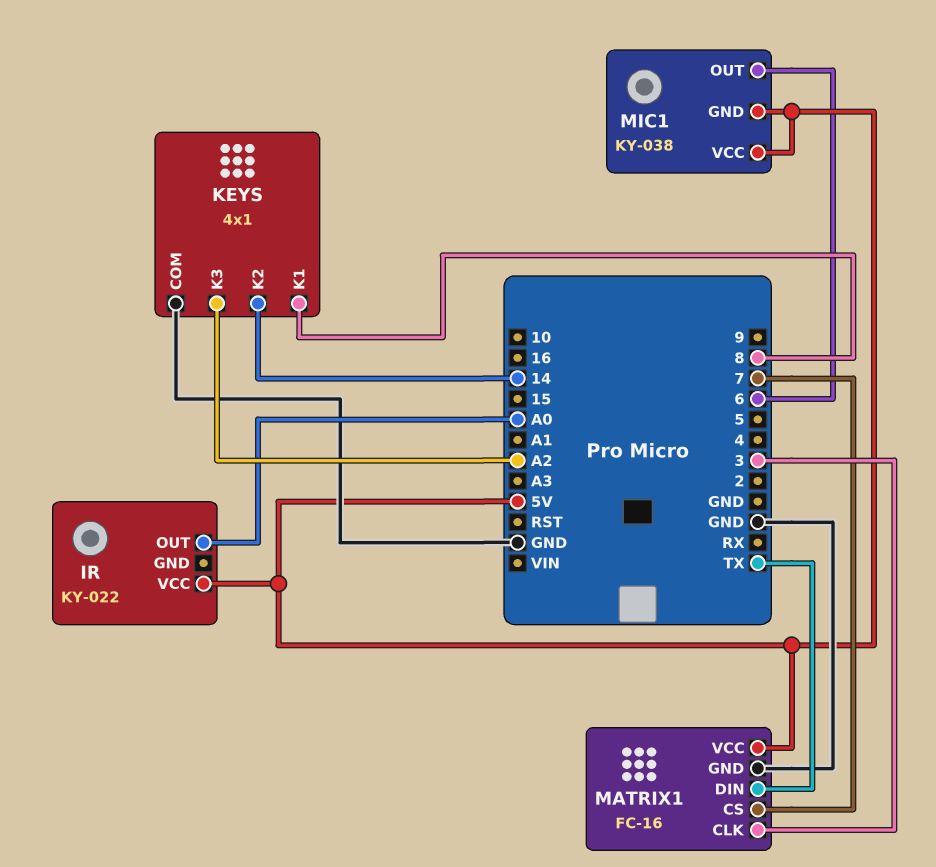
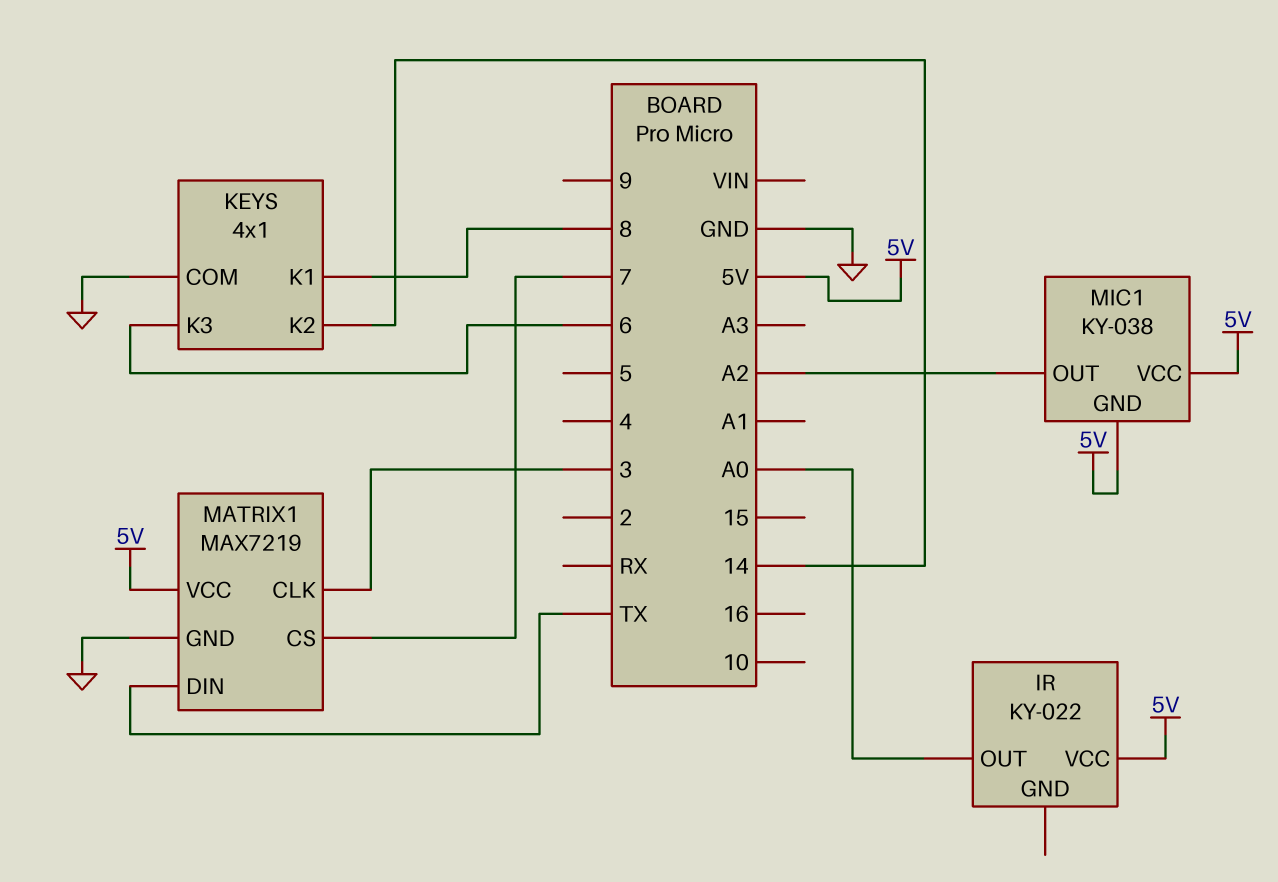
KEYS pin K3: A2 -> 6
MATRIX1: FC-16 -> MAX7219
MIC1 pin OUT: 6 -> A2

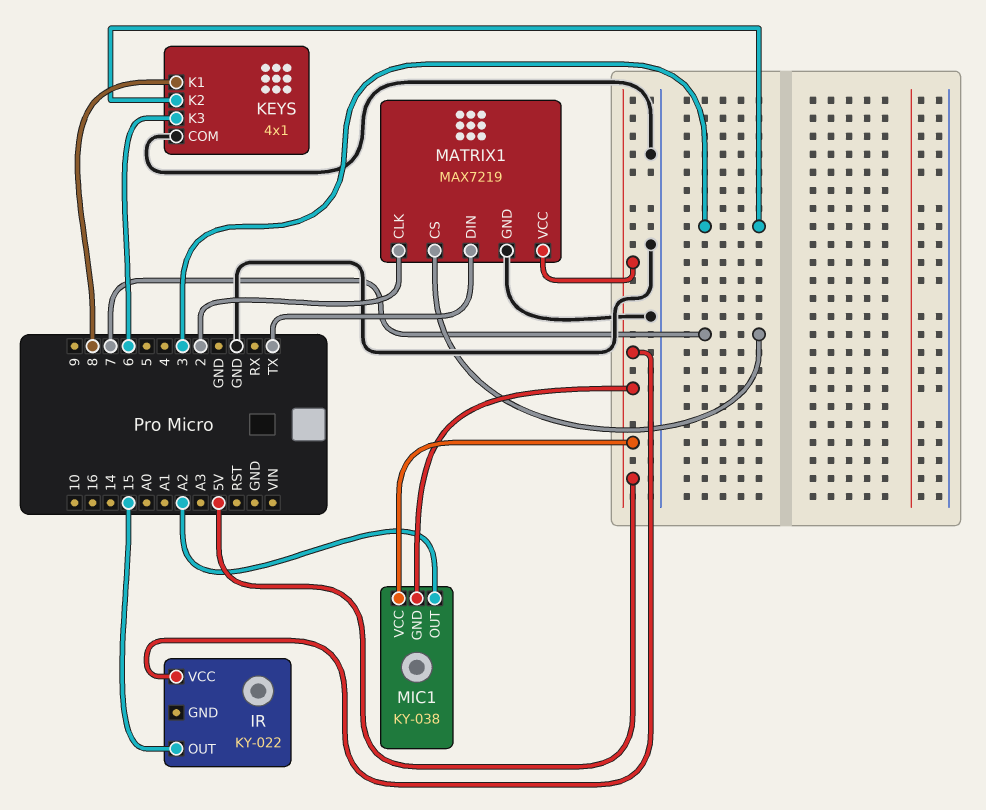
IR pin OUT: A0 -> 15
KEYS pin K2: 14 -> 3
MATRIX1 pin CLK: 3 -> 2

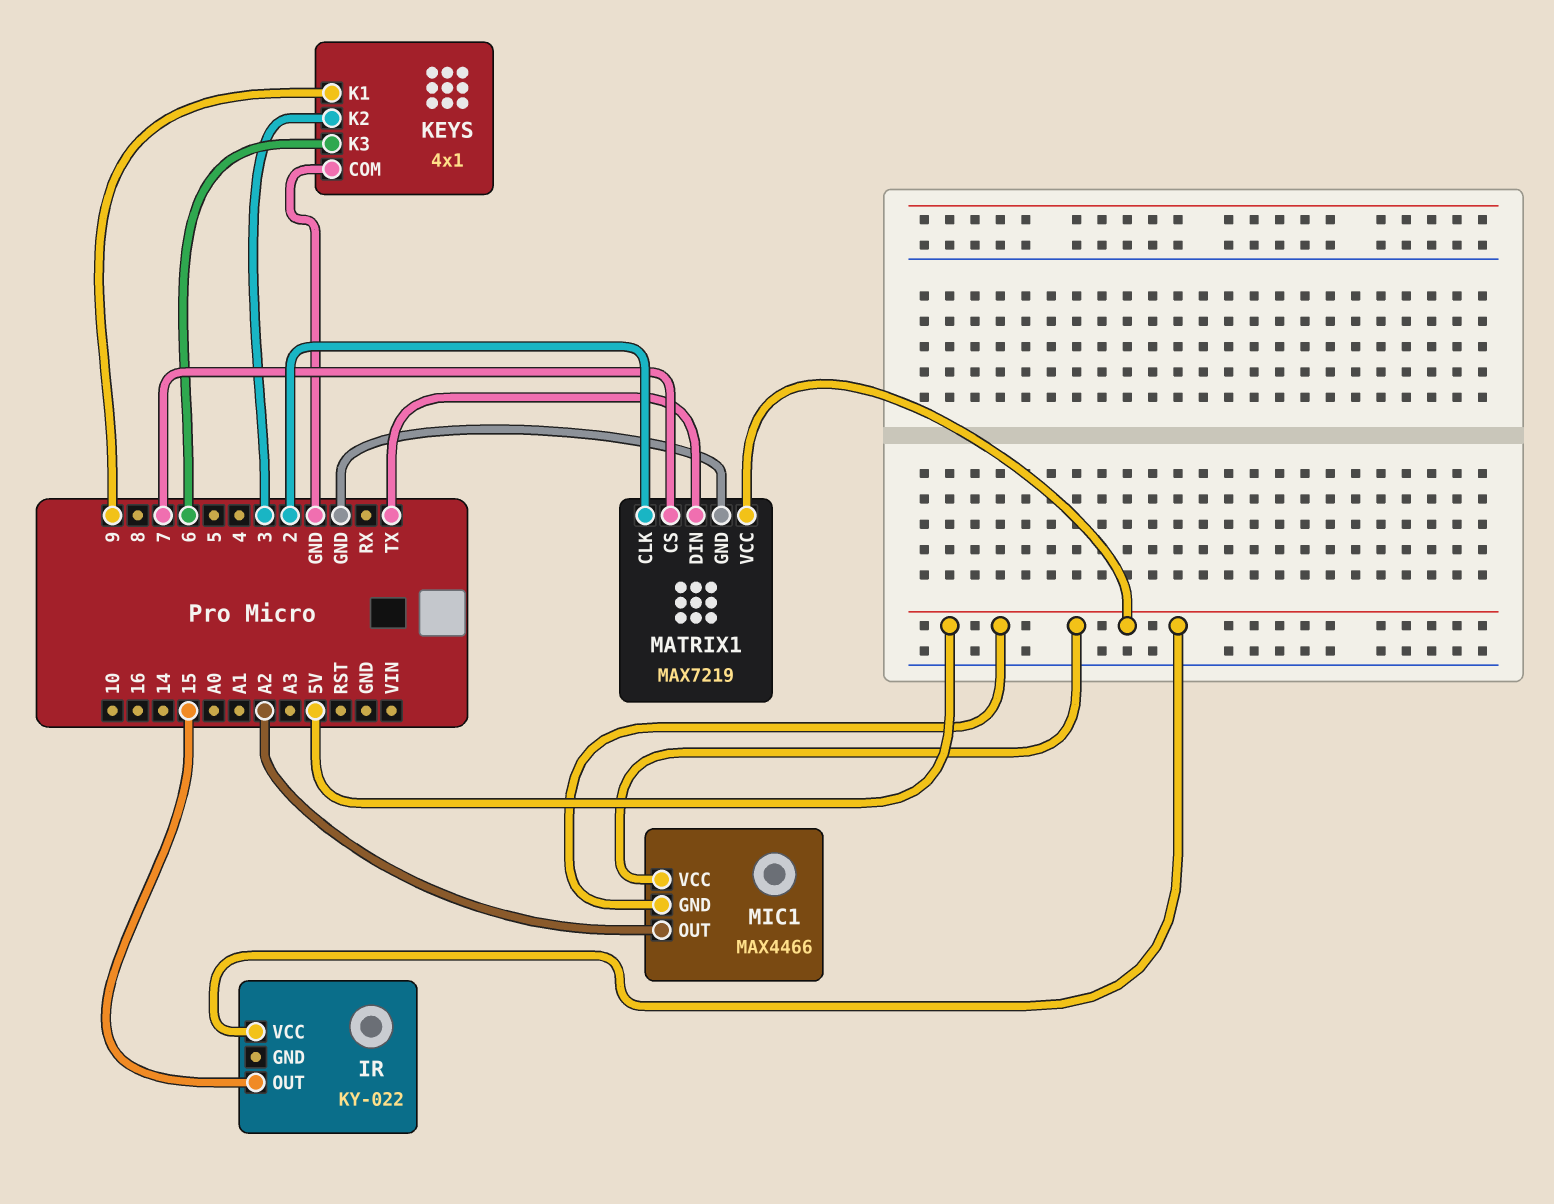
KEYS pin K1: 8 -> 9
MIC1: KY-038 -> MAX4466

